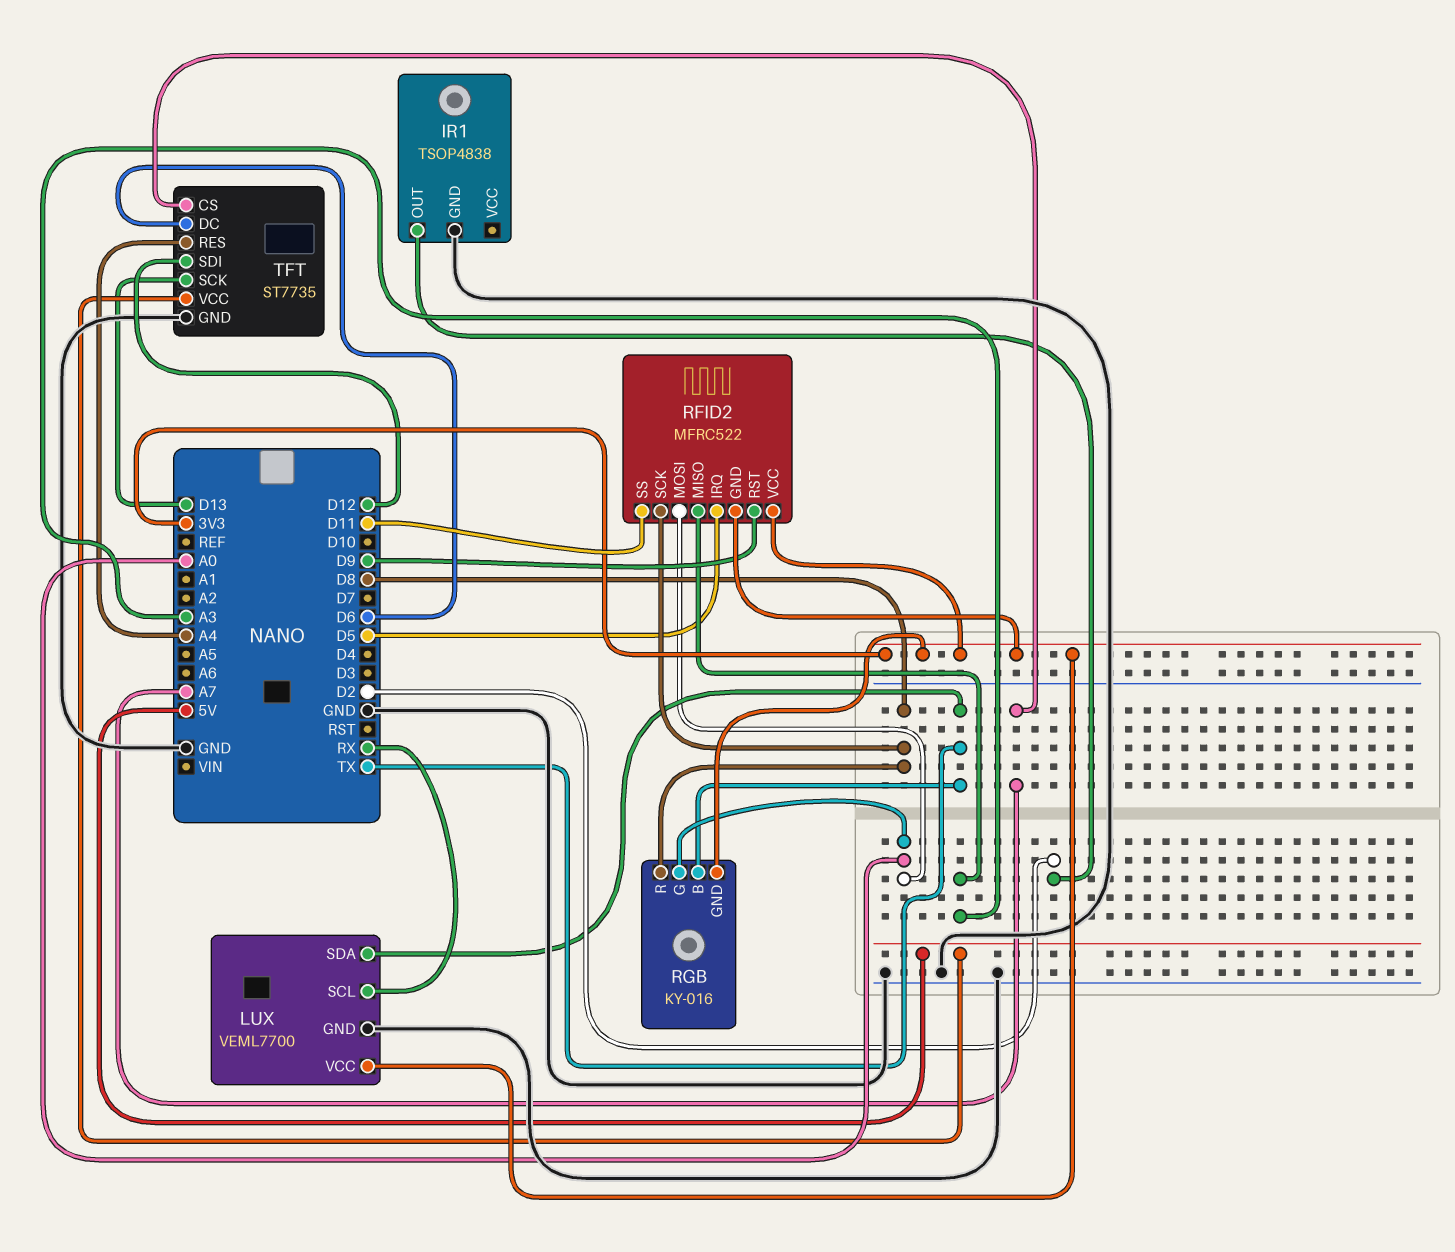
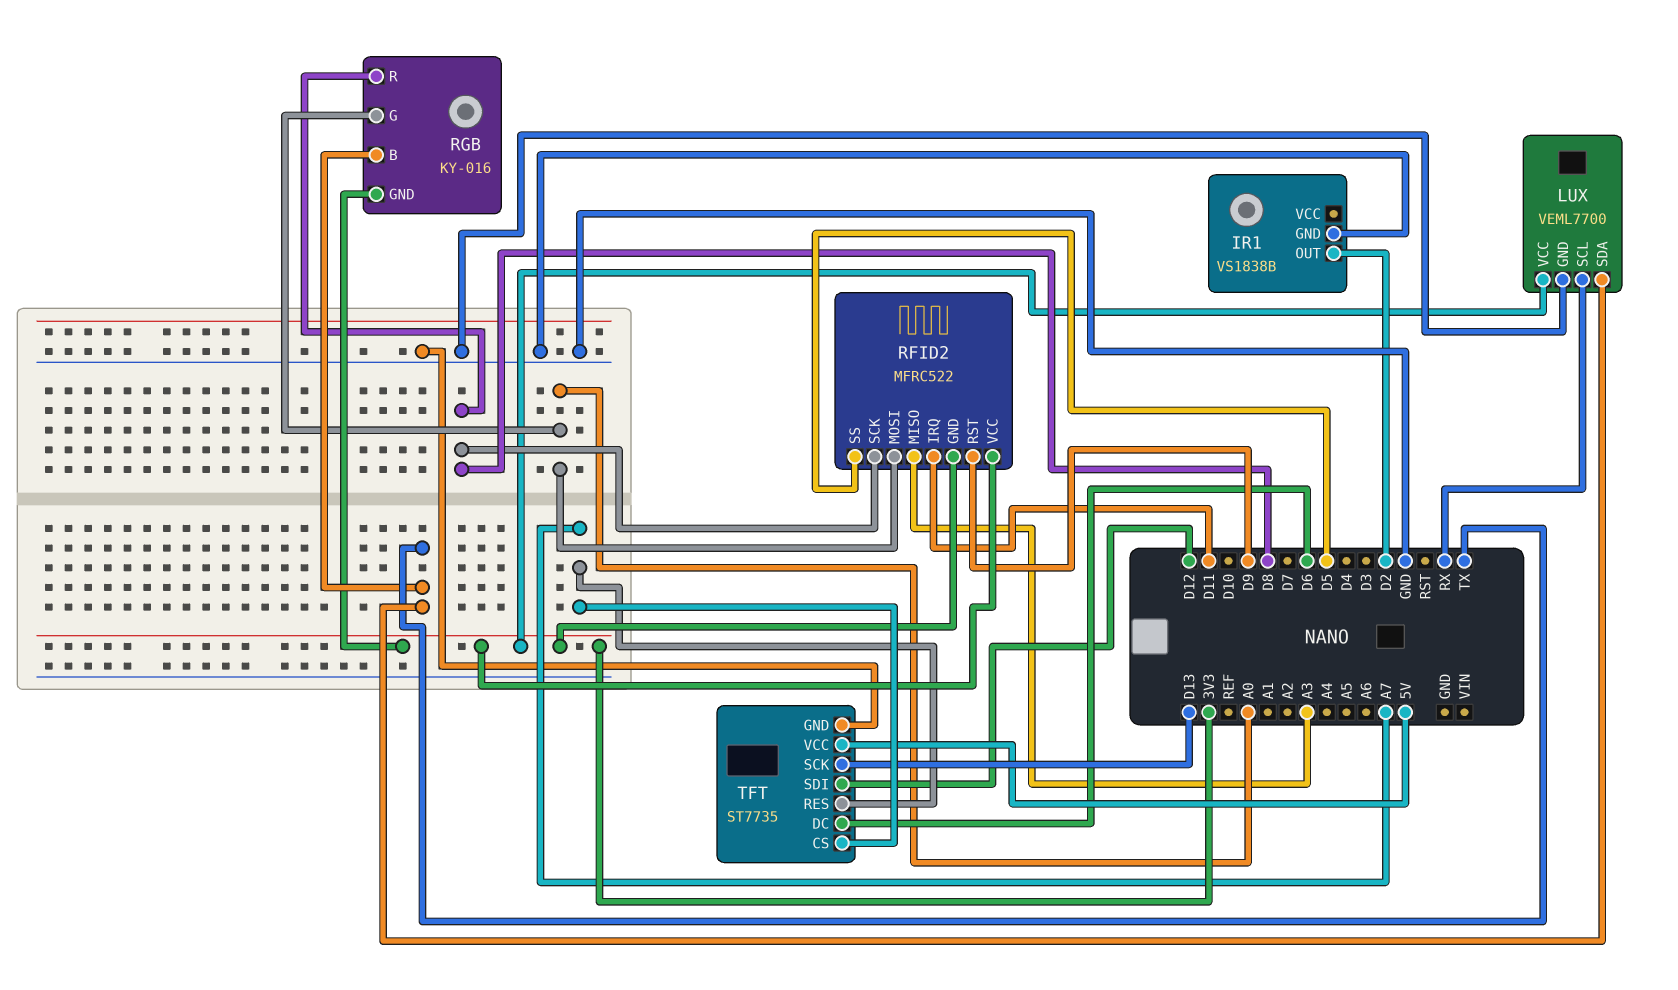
IR1: TSOP4838 -> VS1838B
RFID2 pin IRQ: D5 -> D11
RFID2 pin SS: D11 -> D5
TFT pin RES: A4 -> A7

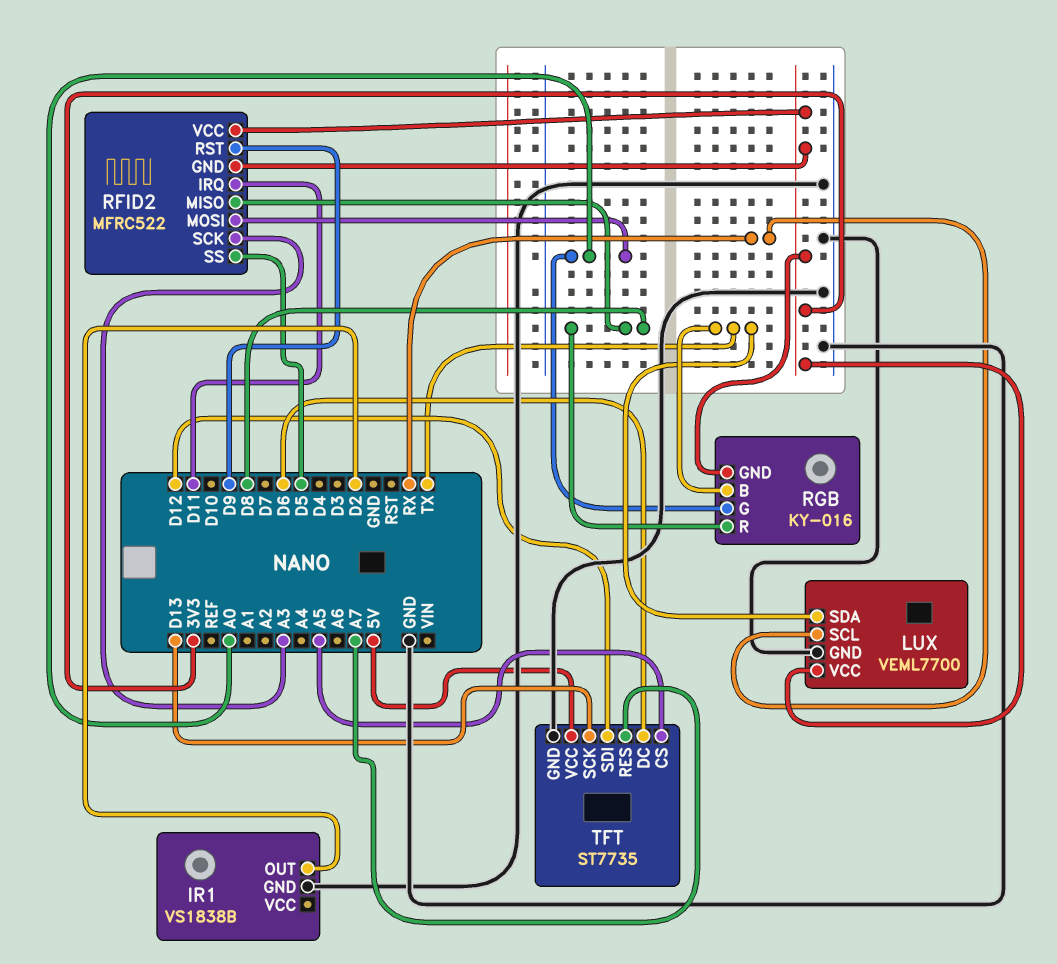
RFID2 pin MISO: A3 -> D8
RFID2 pin SCK: D8 -> A3
TFT pin CS: A7 -> A5

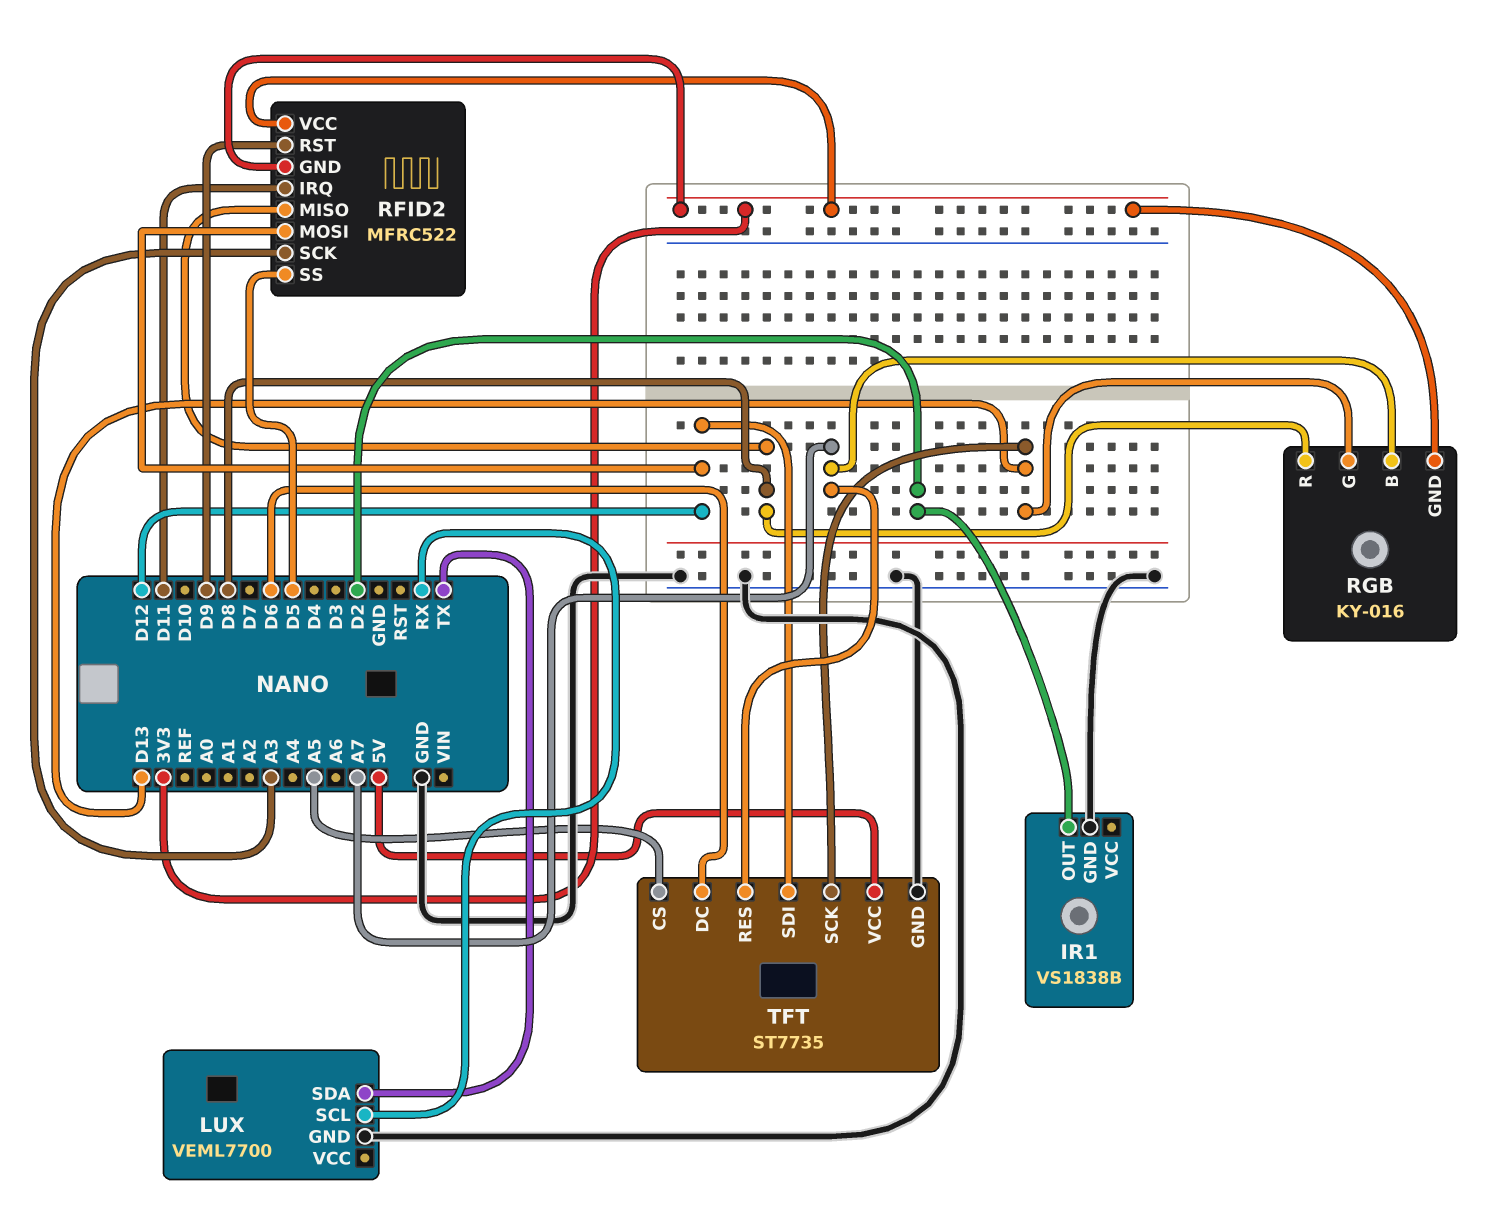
LUX pin VCC: 3V3 -> none
RFID2 pin MOSI: A0 -> D12
RGB pin B: TX -> A7
RGB pin G: A0 -> D13

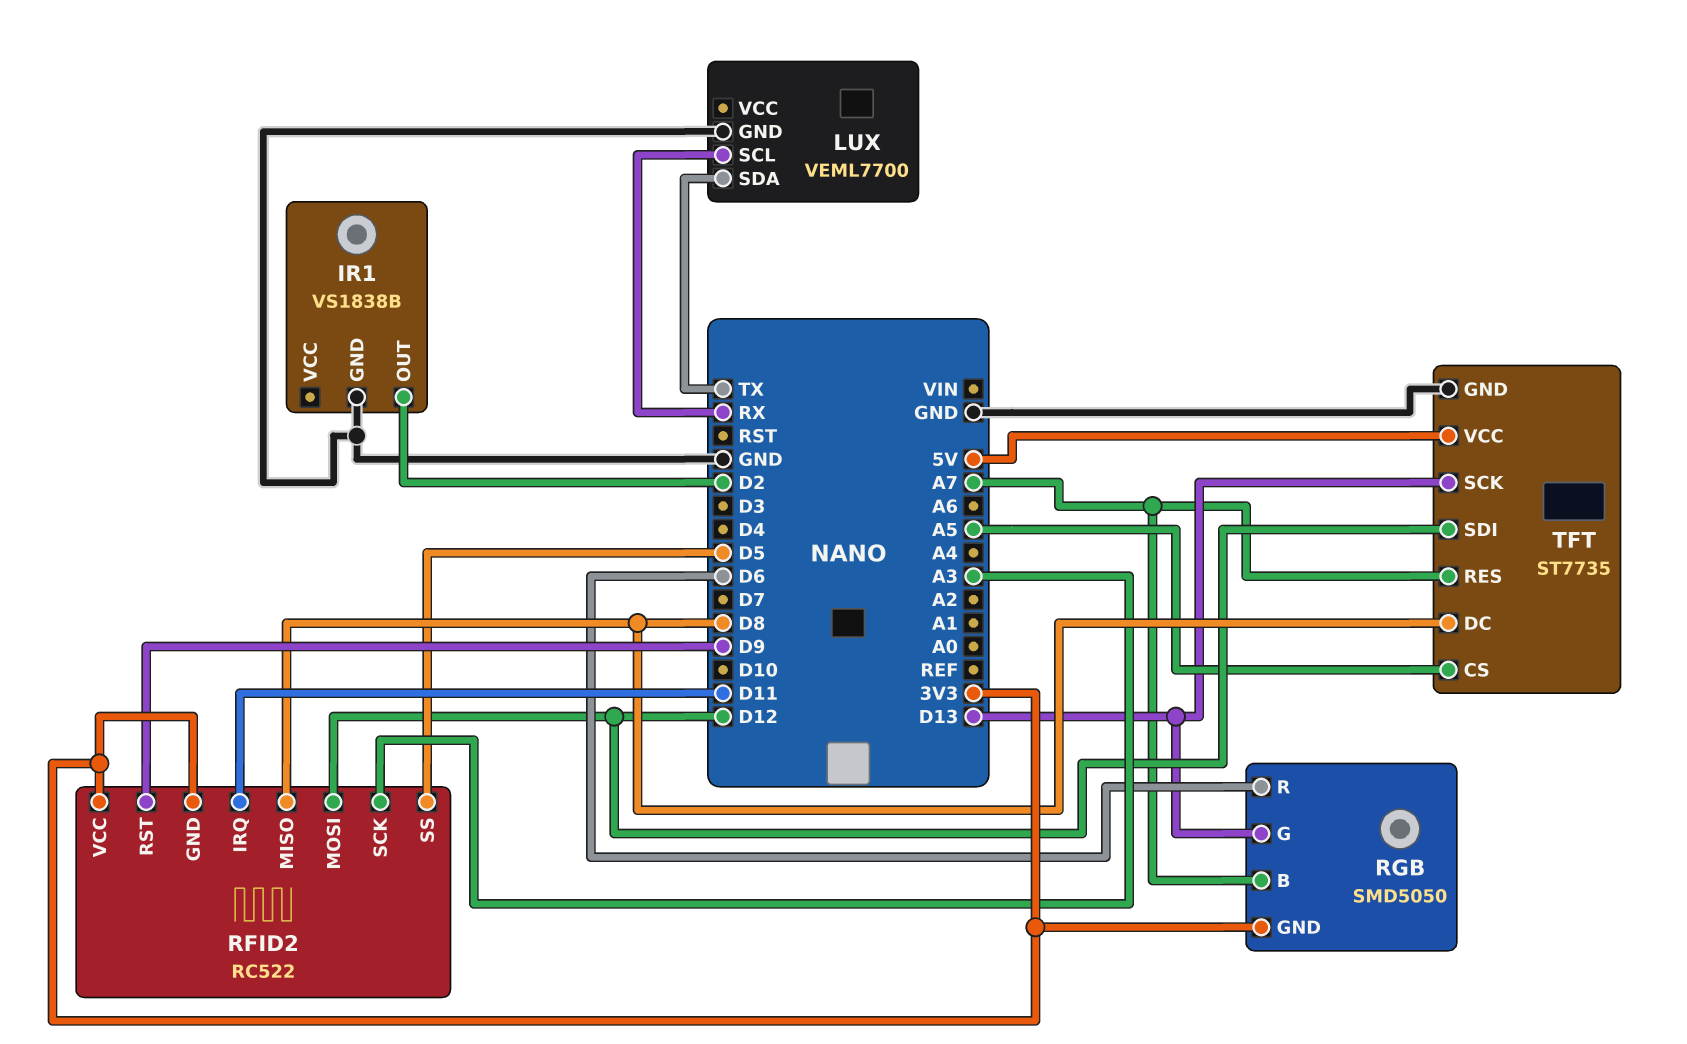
RFID2: MFRC522 -> RC522
RGB: KY-016 -> SMD5050
RGB pin R: D8 -> D6
TFT pin DC: D6 -> D8

